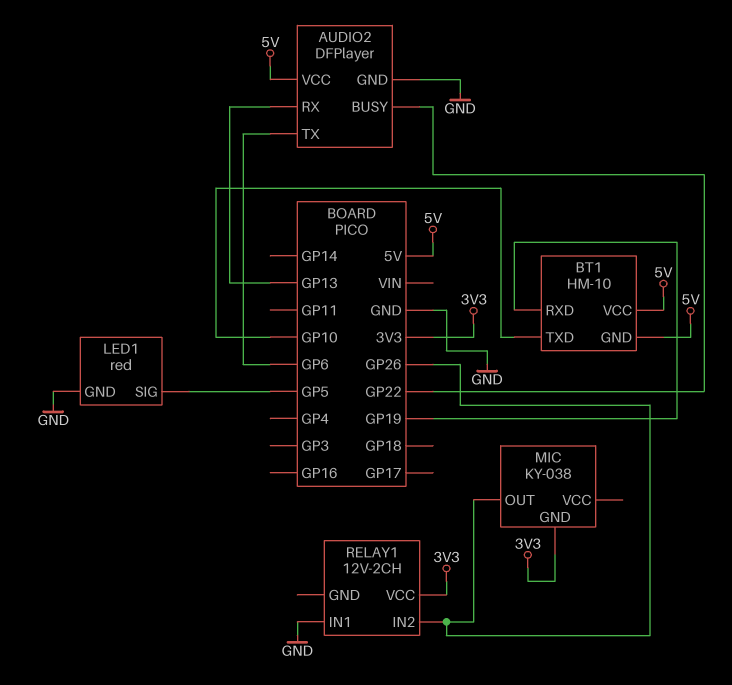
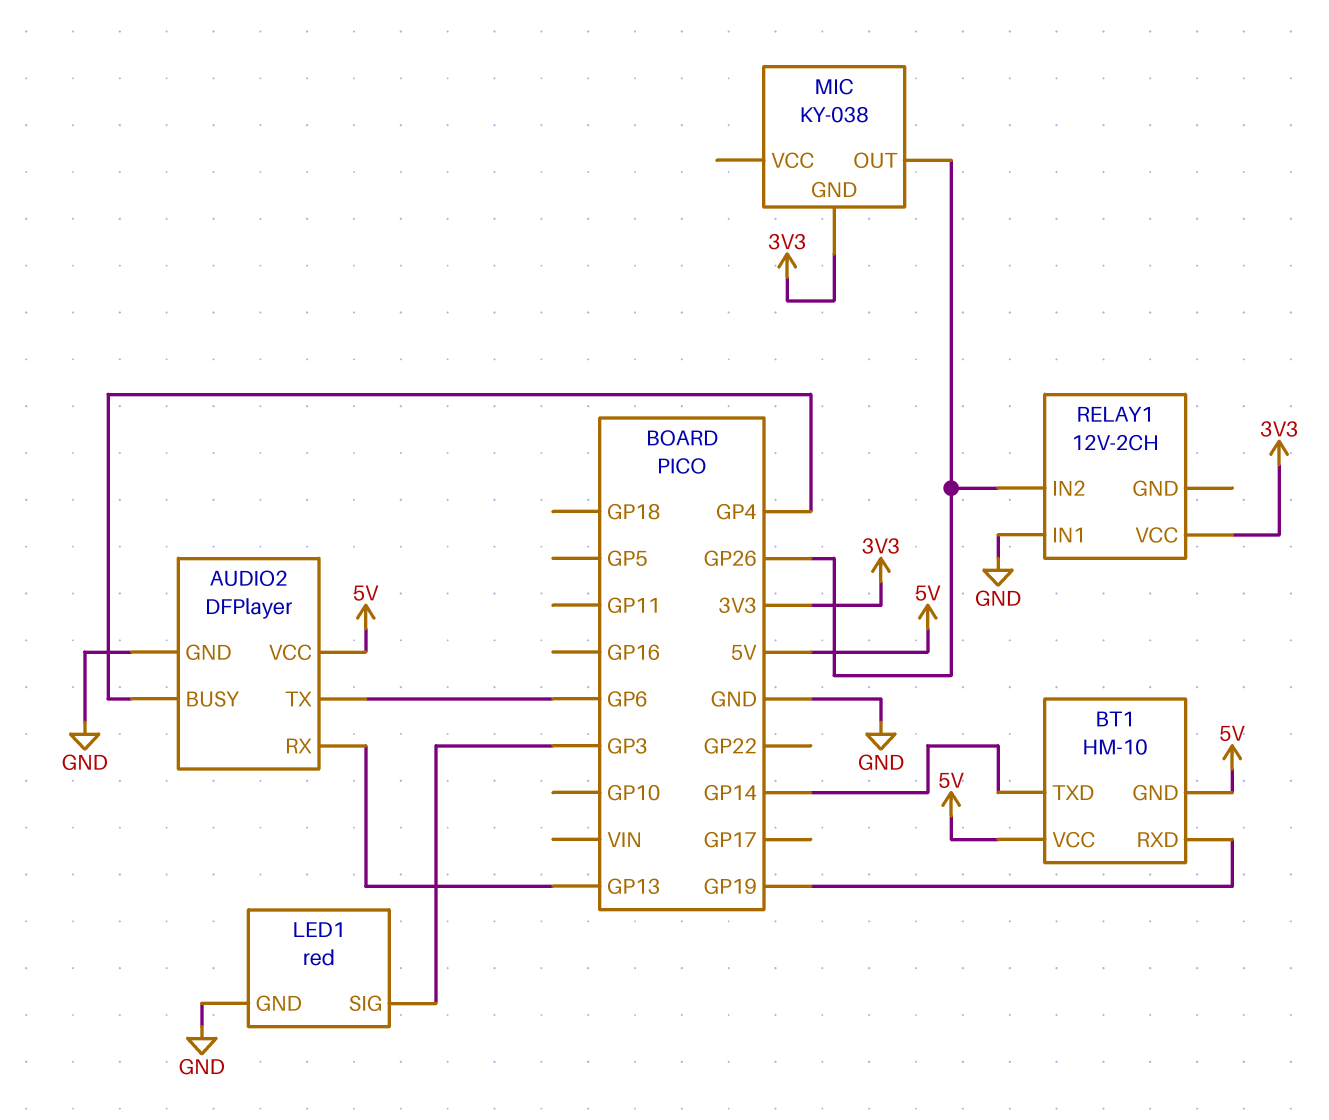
AUDIO2 pin BUSY: GP22 -> GP4
BT1 pin TXD: GP10 -> GP14
LED1 pin SIG: GP5 -> GP3

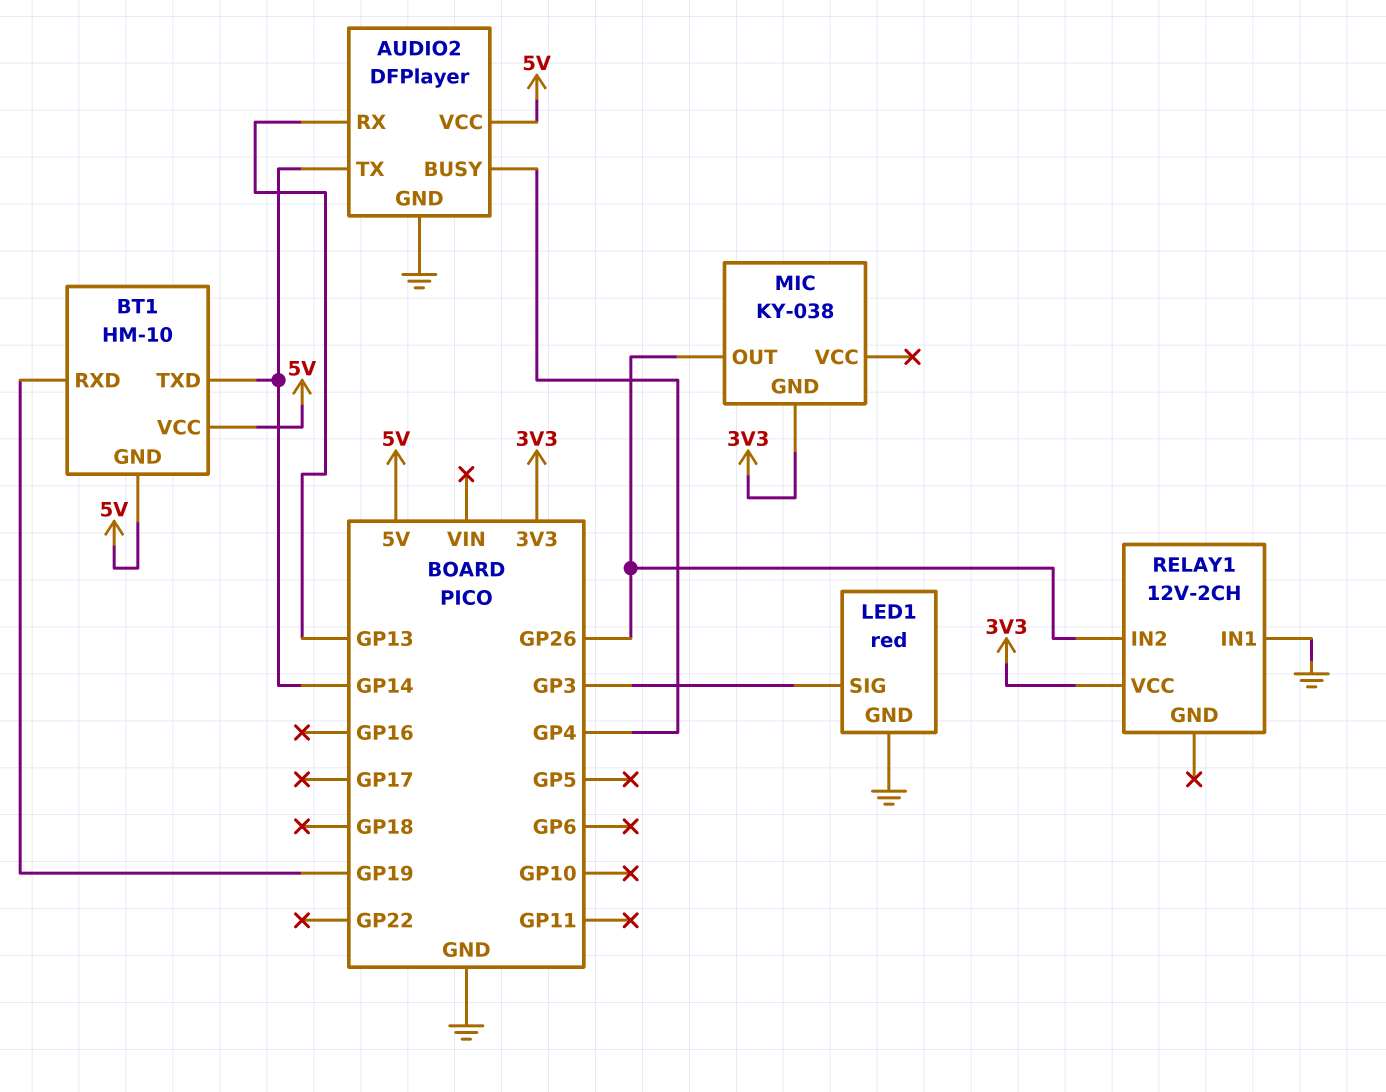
AUDIO2 pin TX: GP6 -> GP14

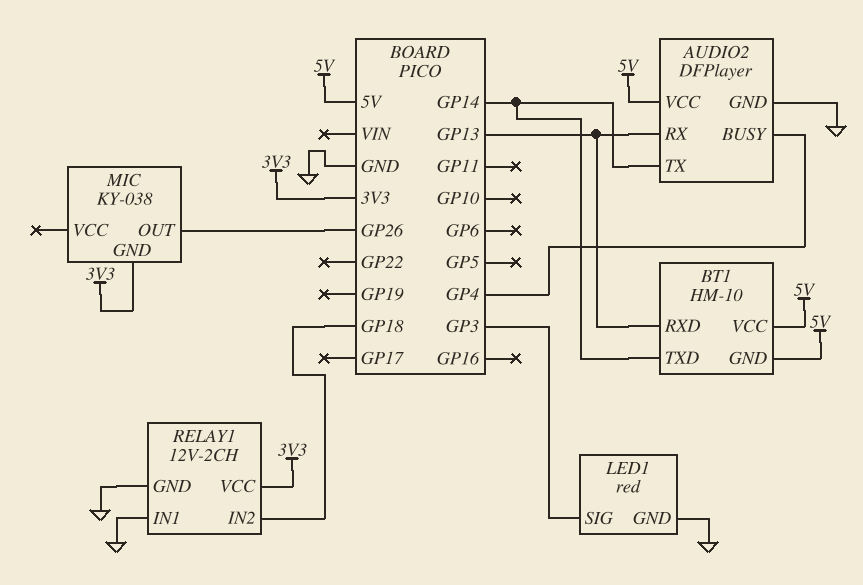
BT1 pin RXD: GP19 -> GP13
RELAY1 pin GND: none -> GND
RELAY1 pin IN2: GP26 -> GP18

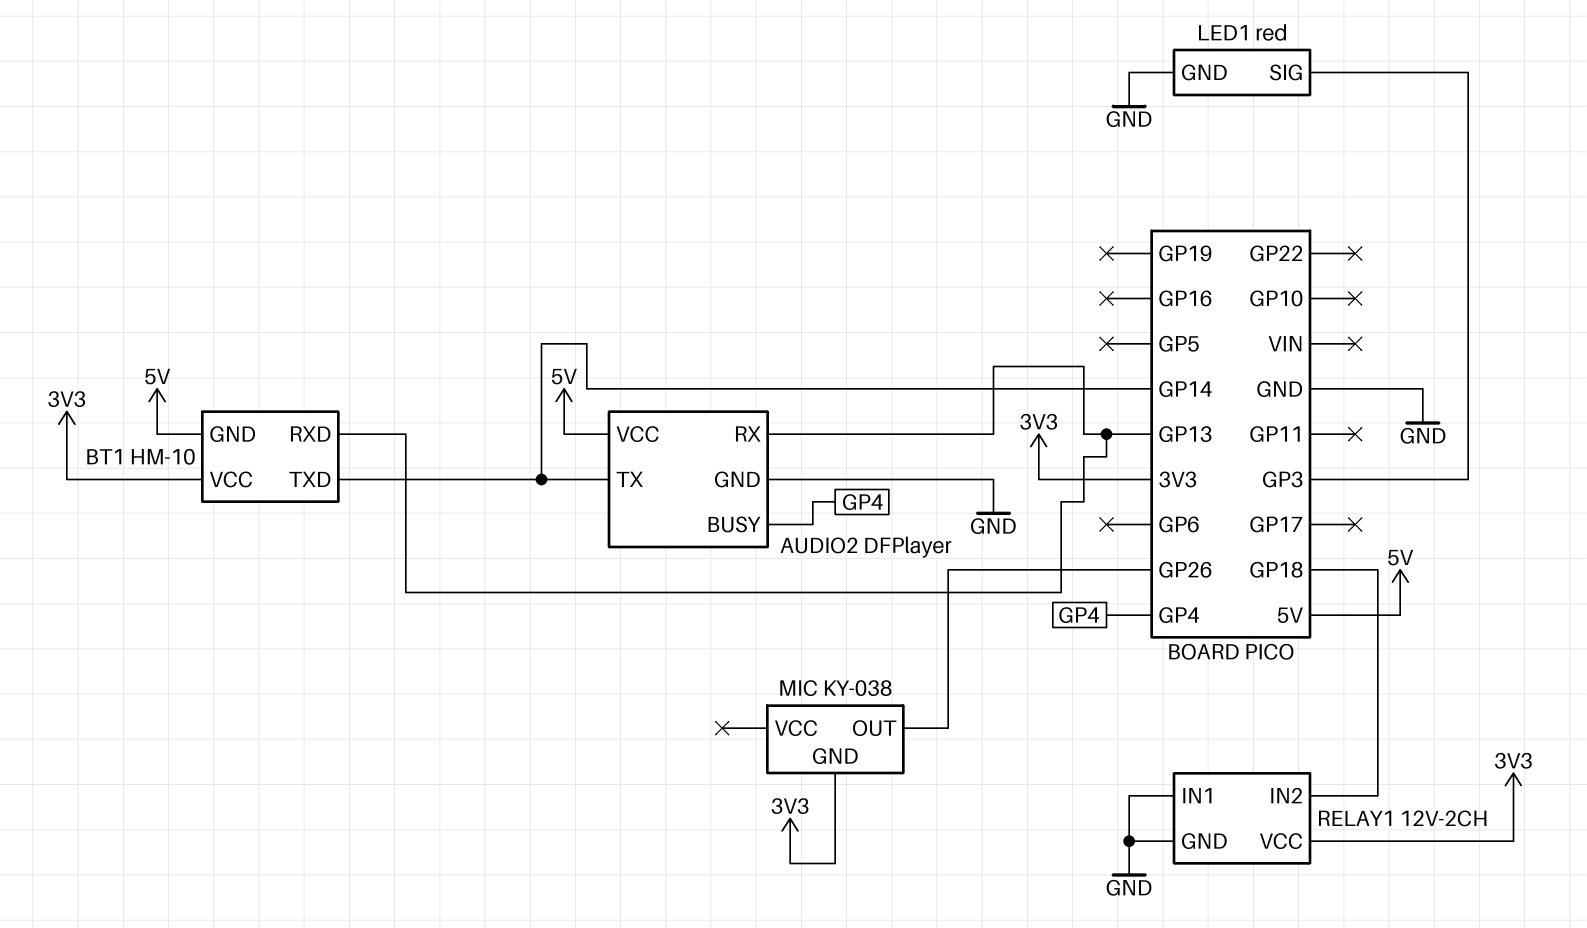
BT1 pin VCC: 5V -> 3V3

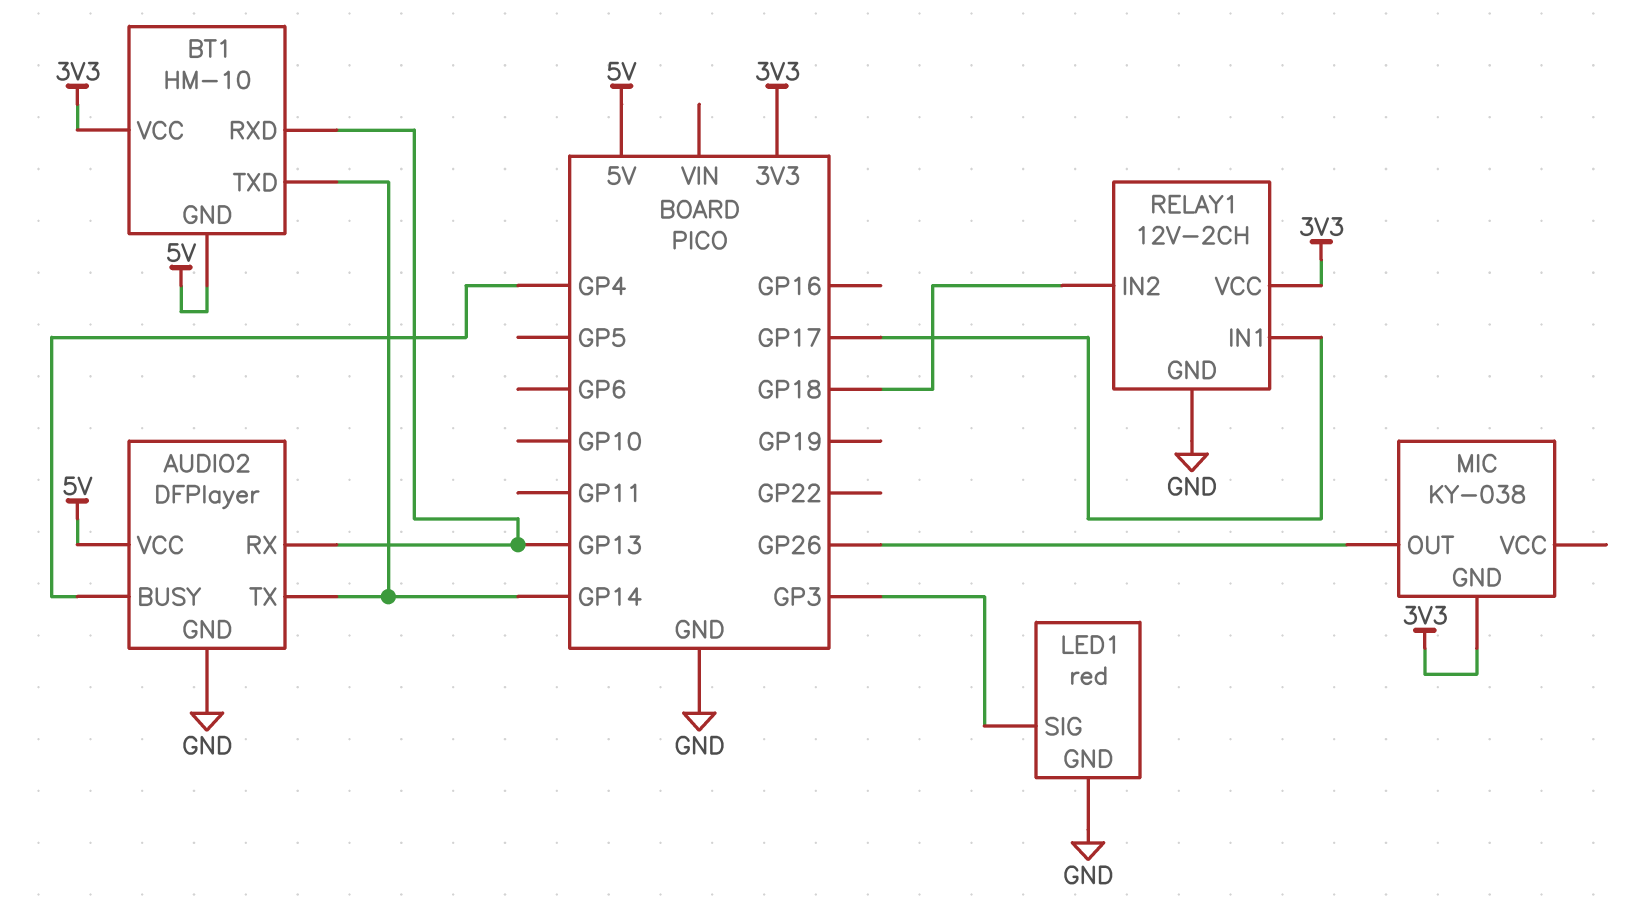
RELAY1 pin IN1: GND -> GP17

